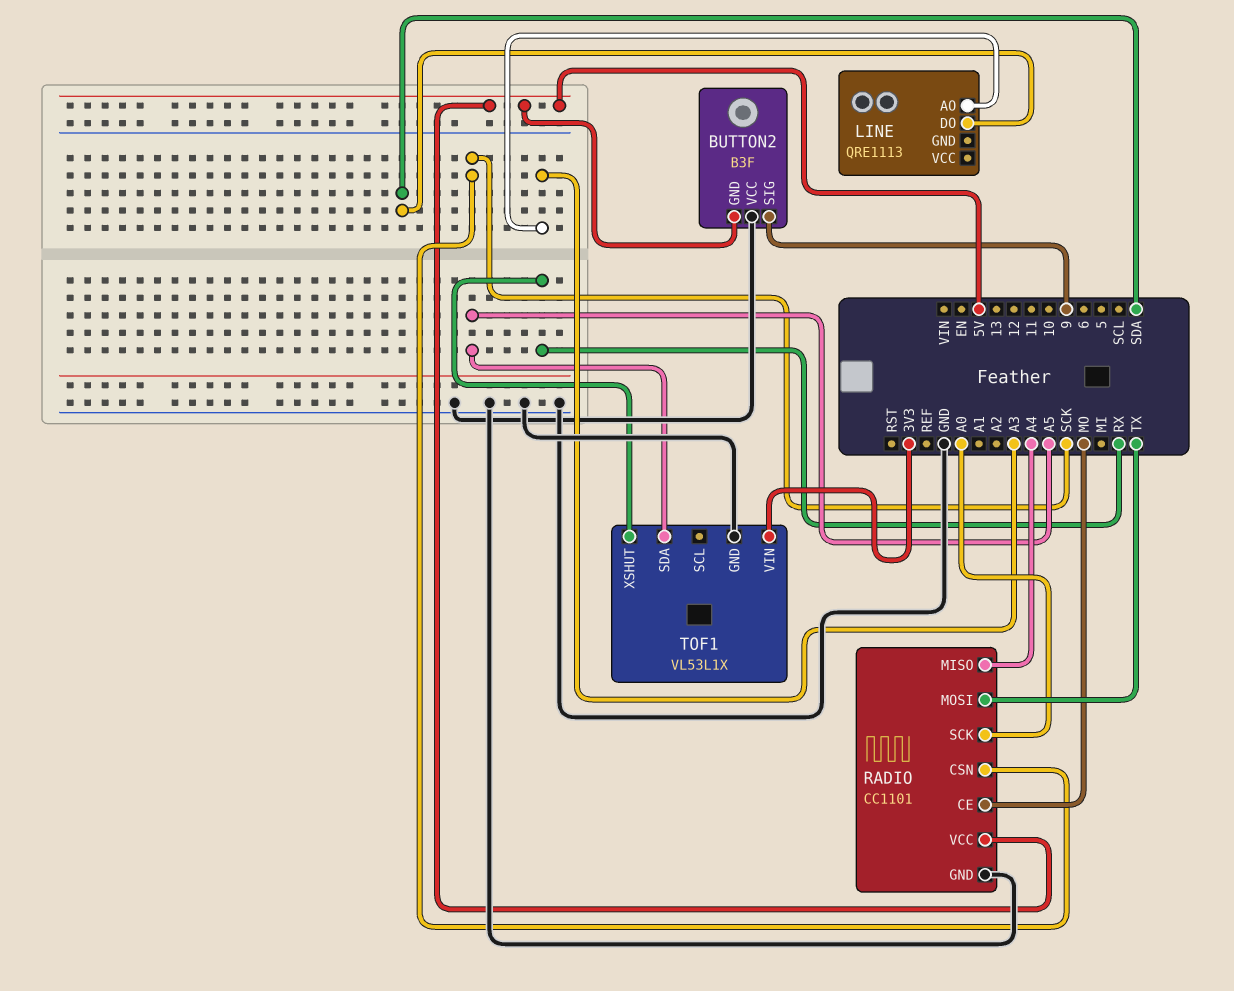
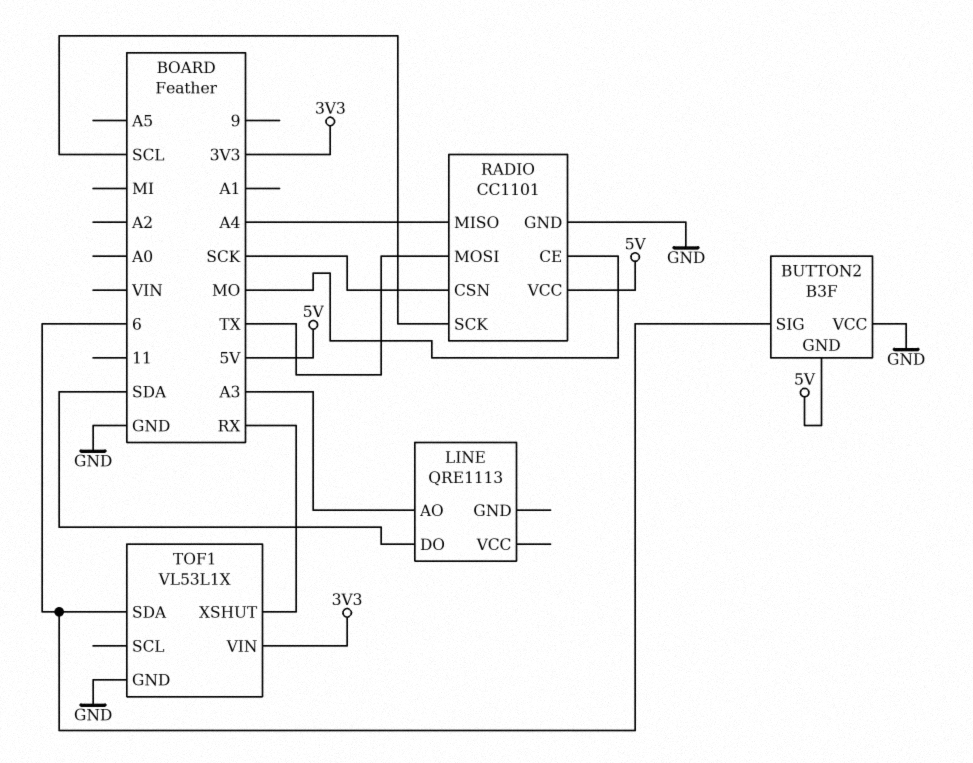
BUTTON2 pin SIG: 9 -> 6
RADIO pin SCK: A0 -> SCL
TOF1 pin SDA: A5 -> 6

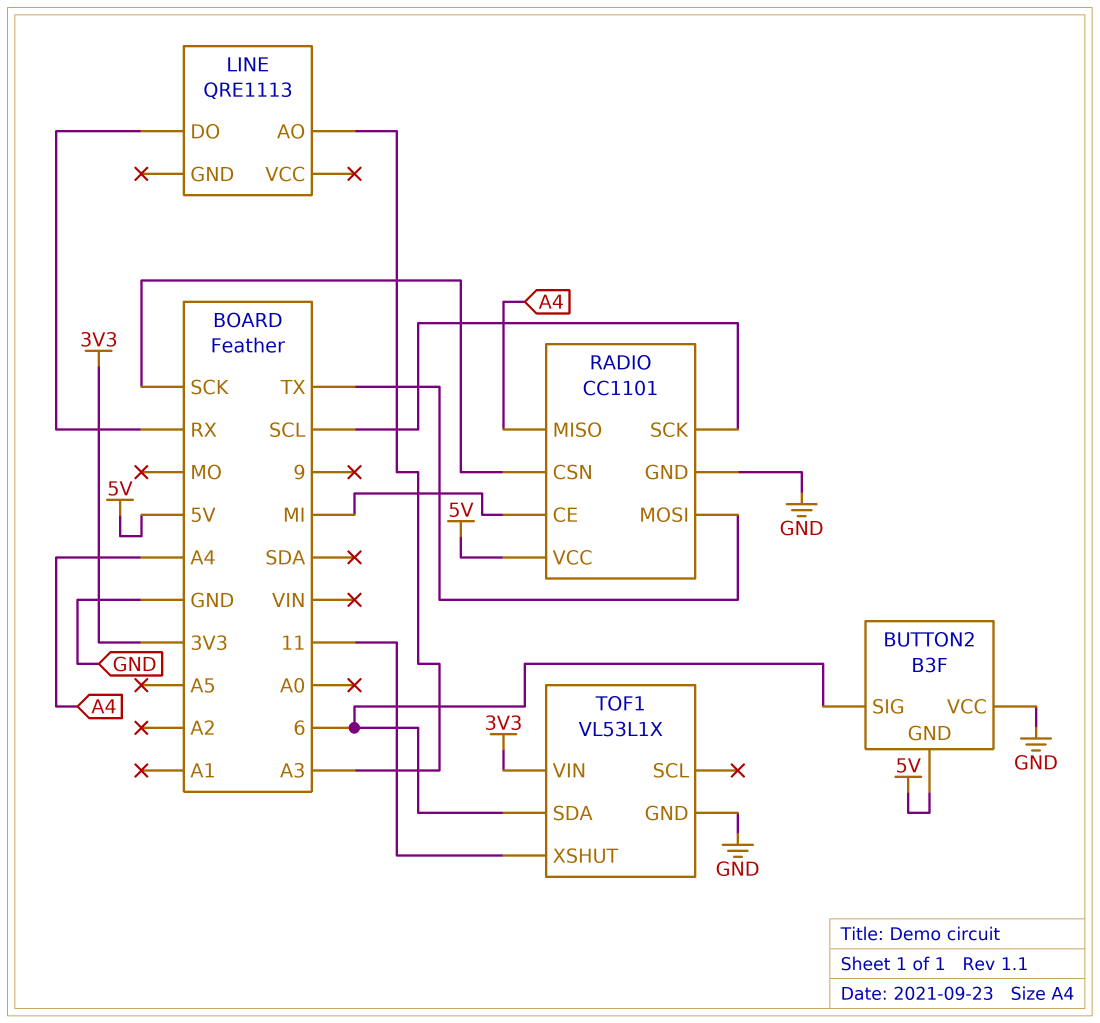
LINE pin DO: SDA -> RX
RADIO pin CE: MO -> MI
TOF1 pin XSHUT: RX -> 11

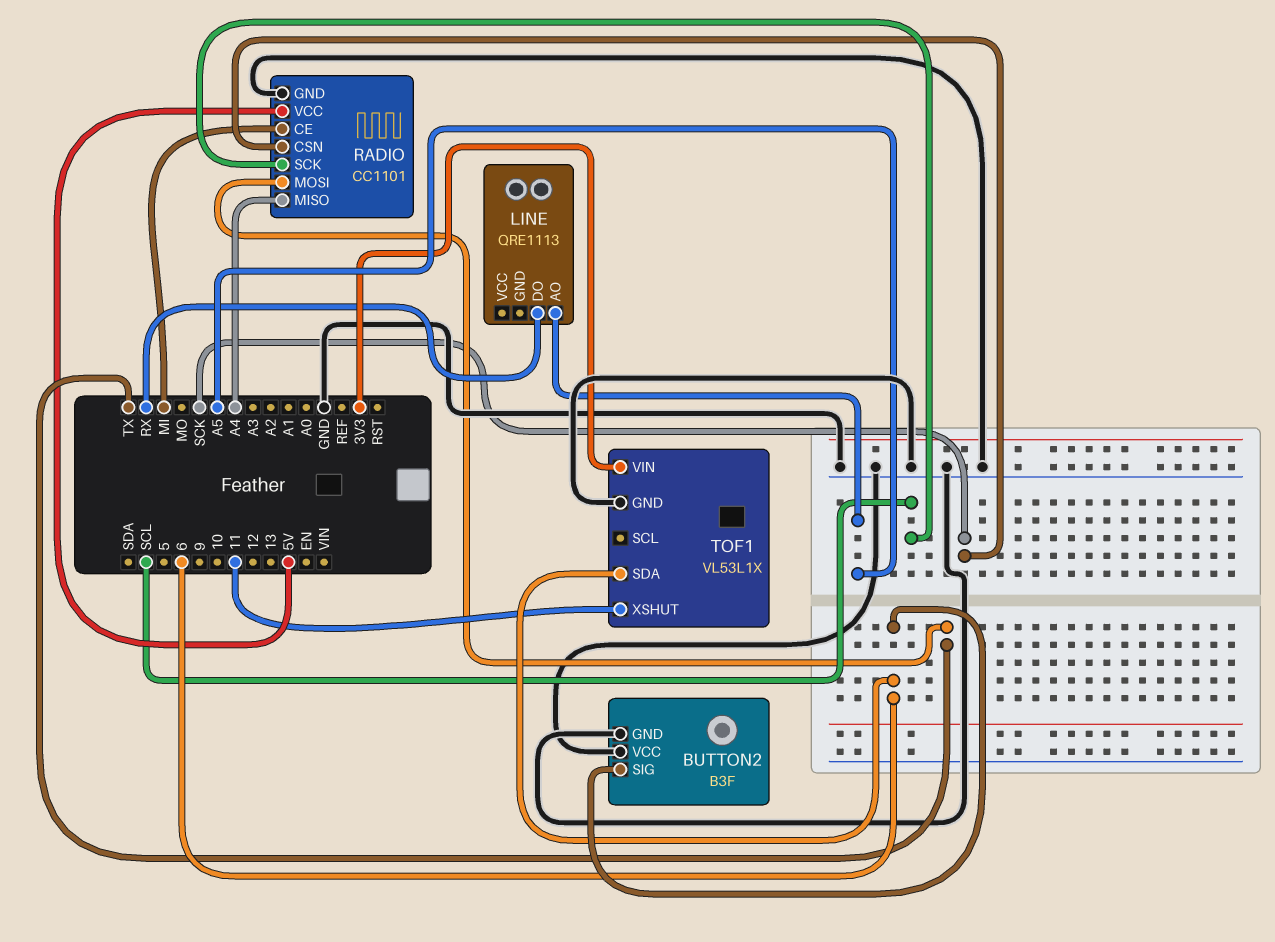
BUTTON2 pin GND: 5V -> GND
LINE pin AO: A3 -> A5

